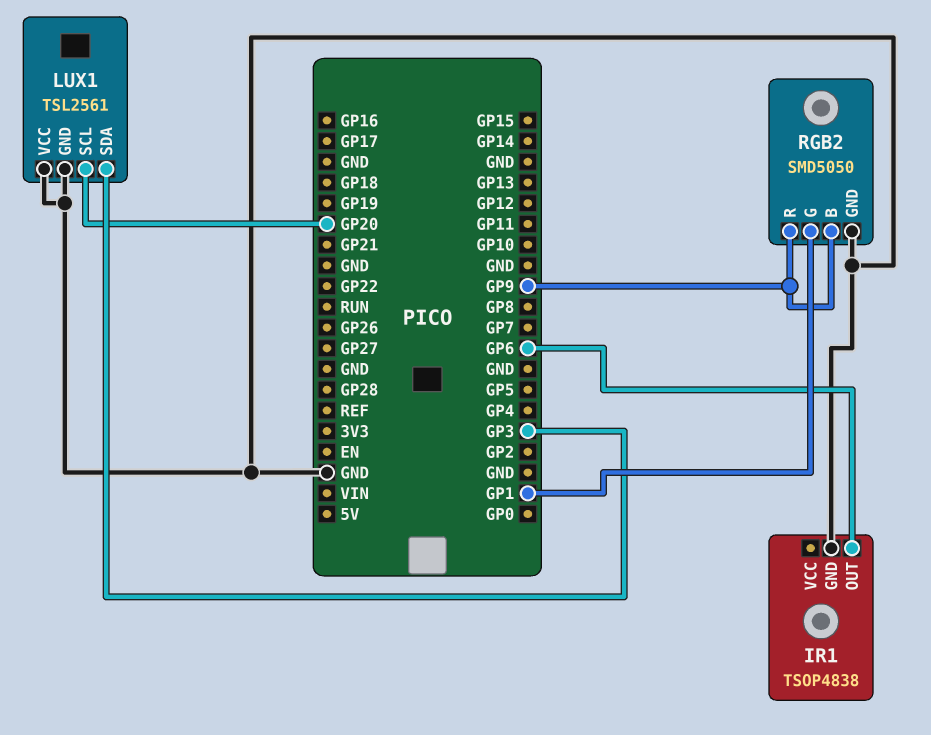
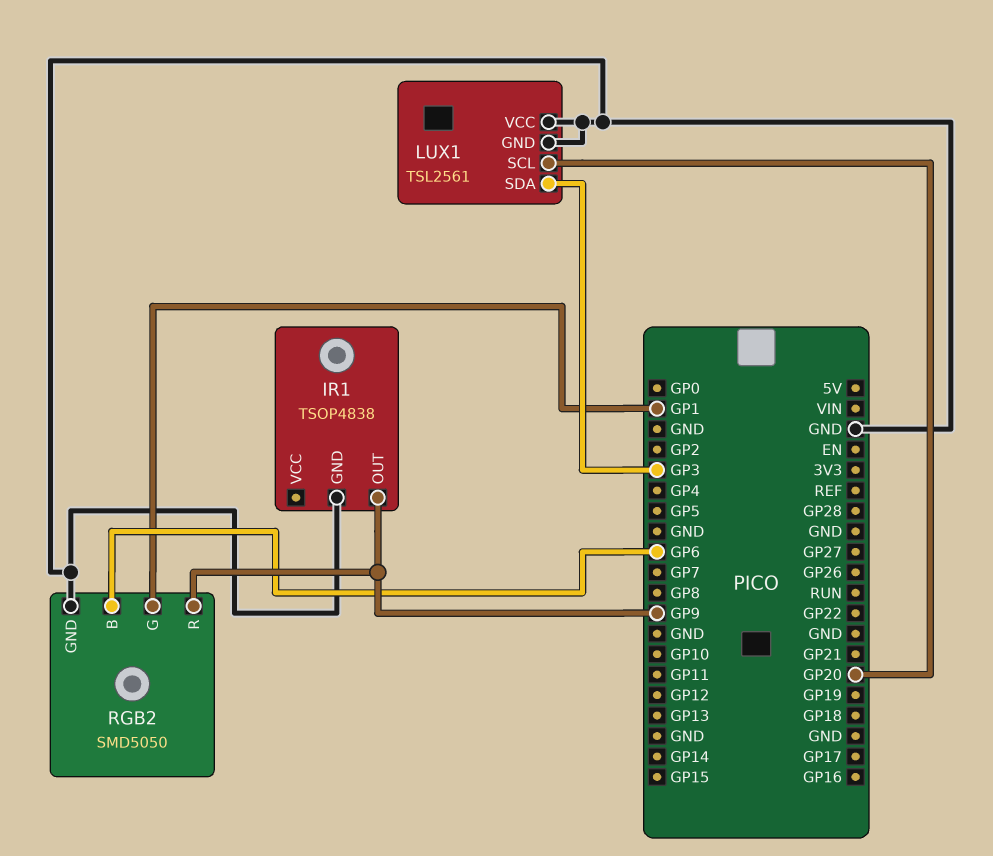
IR1 pin OUT: GP6 -> GP9
RGB2 pin B: GP9 -> GP6

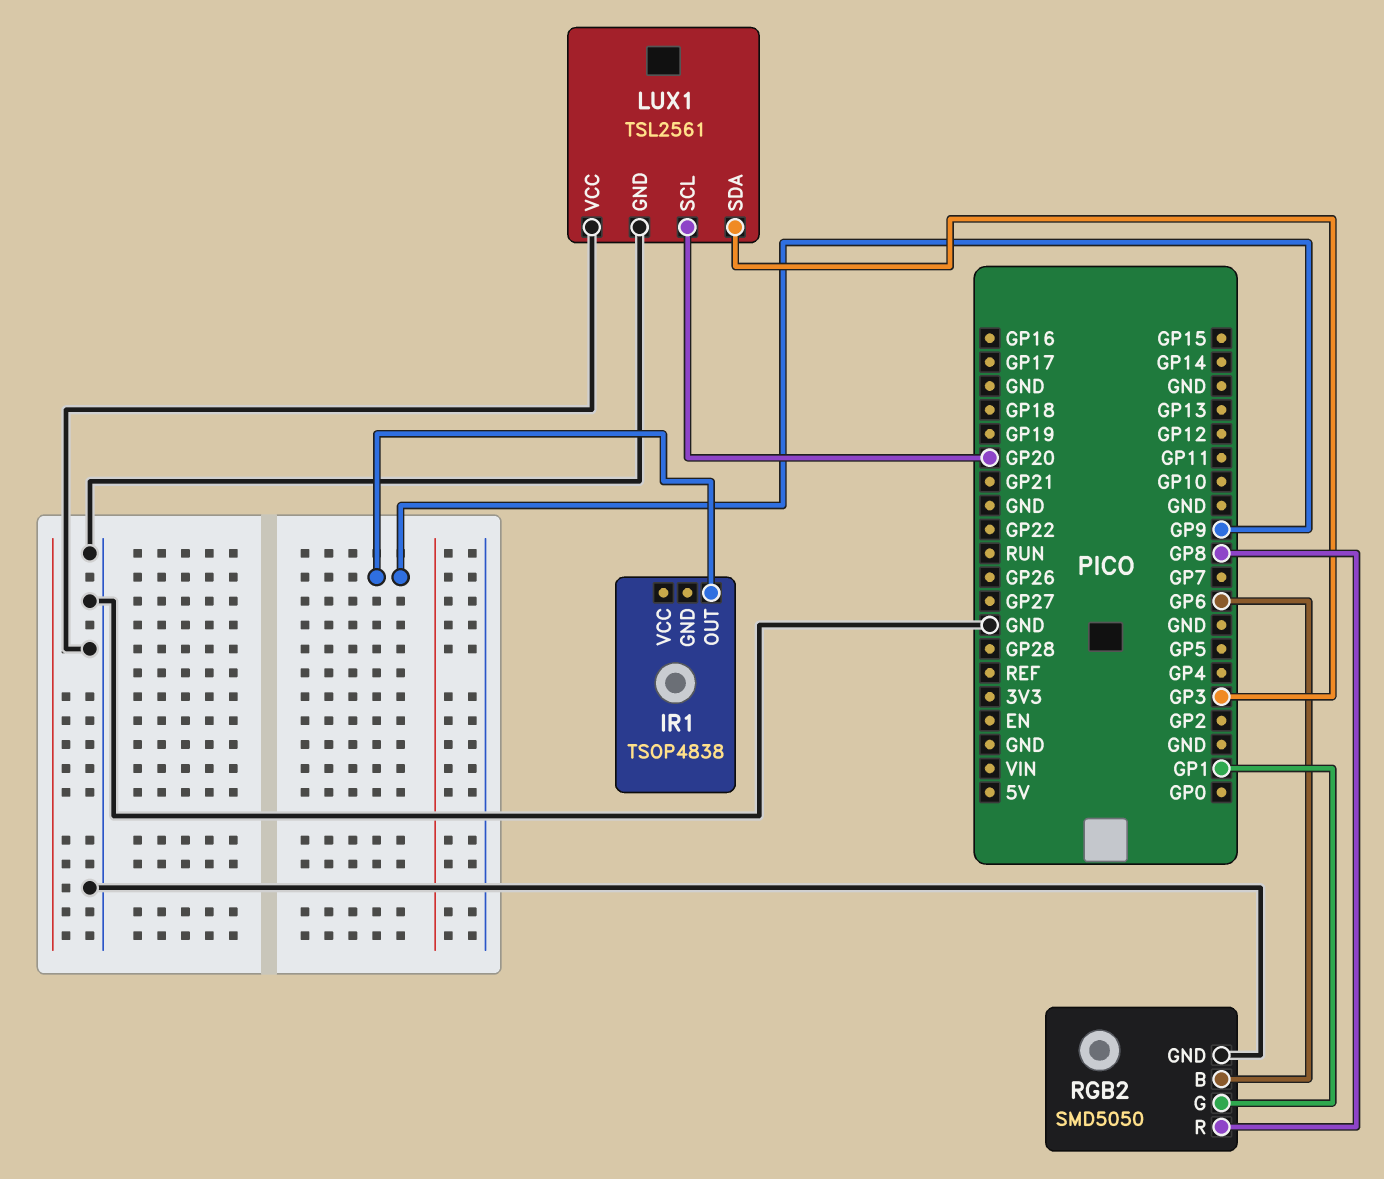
IR1 pin GND: GND -> none
RGB2 pin R: GP9 -> GP8

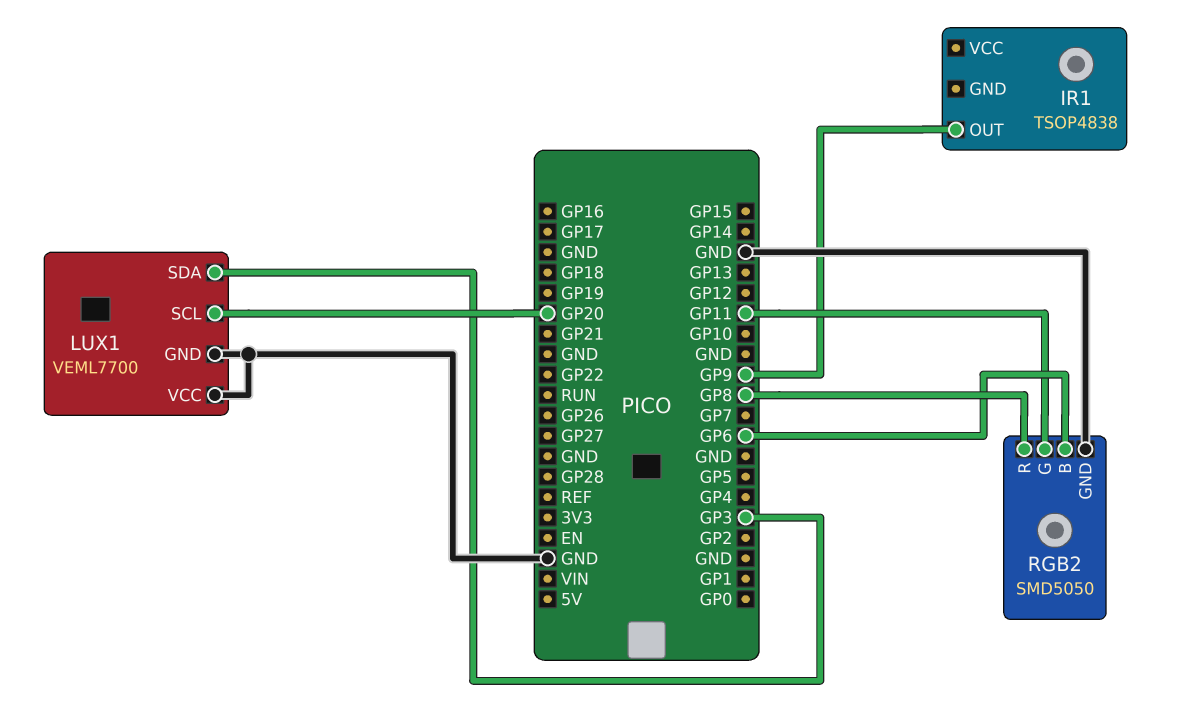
LUX1: TSL2561 -> VEML7700
RGB2 pin G: GP1 -> GP11

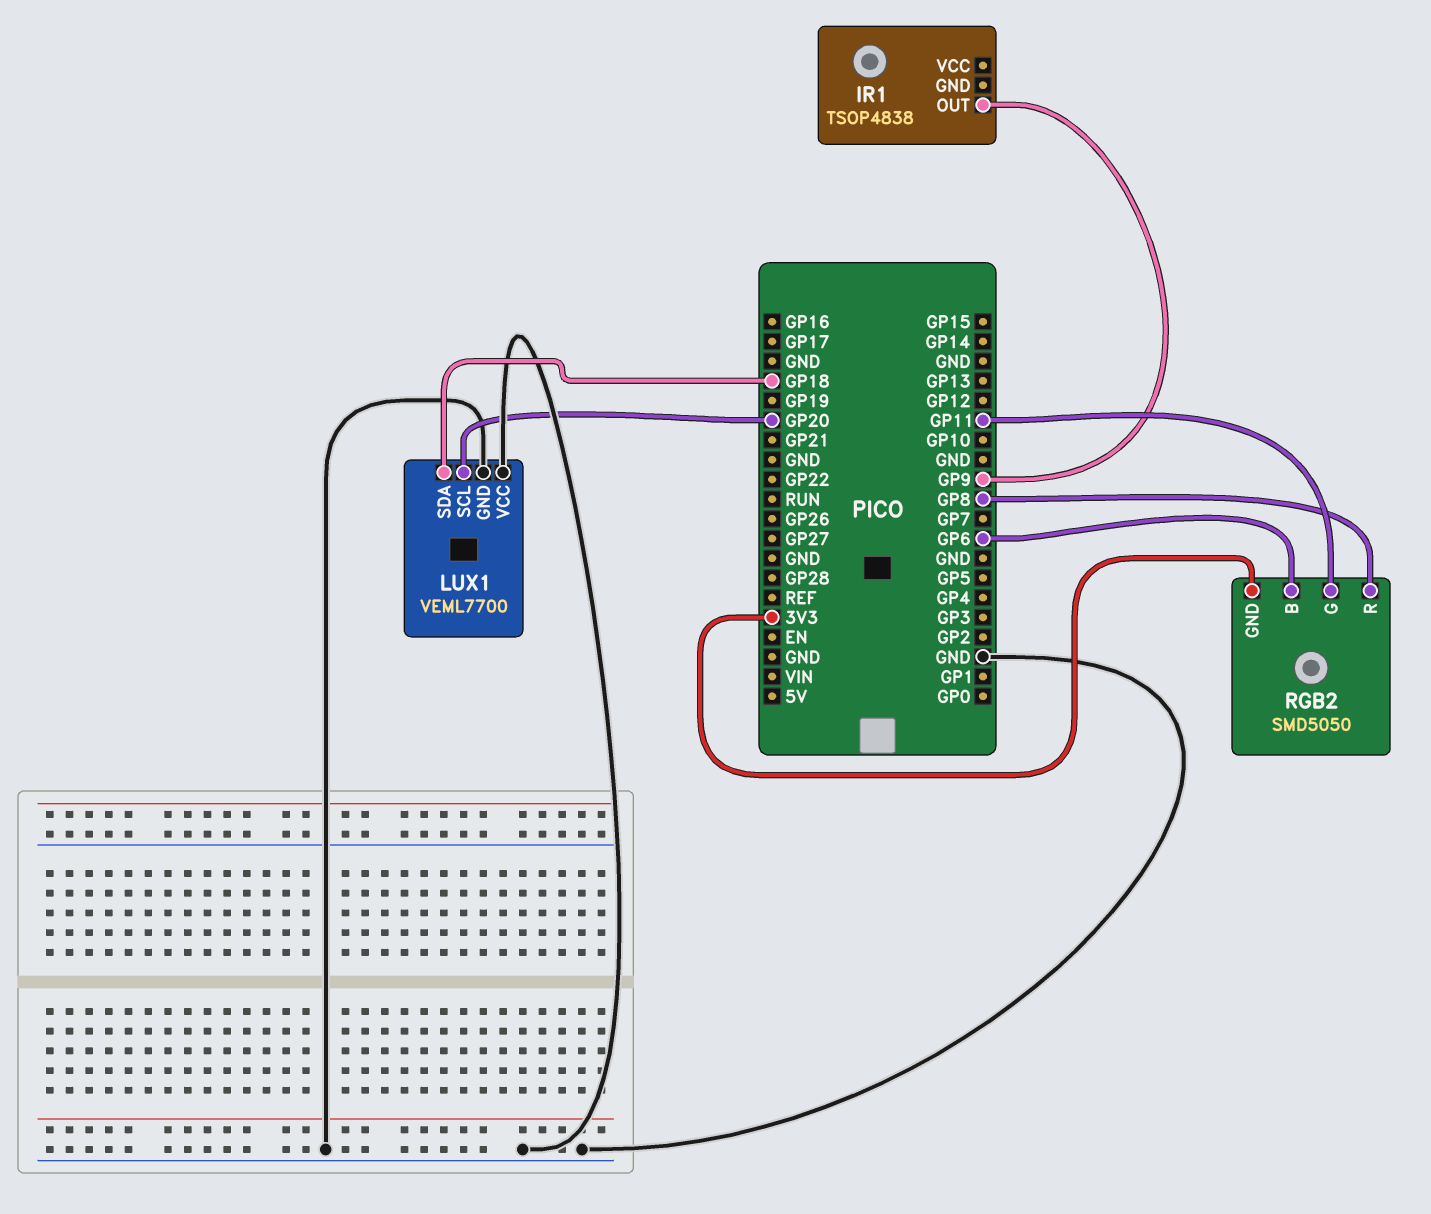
LUX1 pin SDA: GP3 -> GP18
RGB2 pin GND: GND -> 3V3

